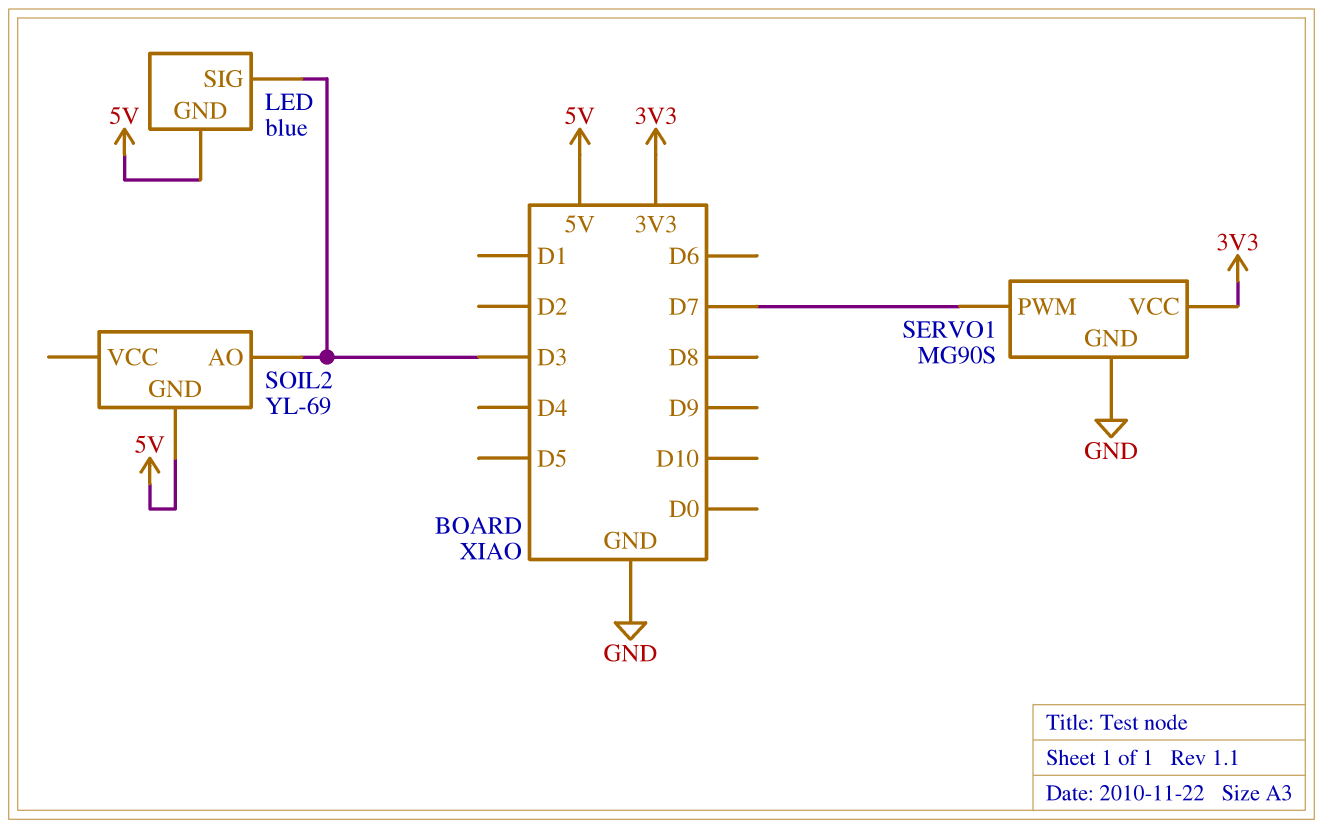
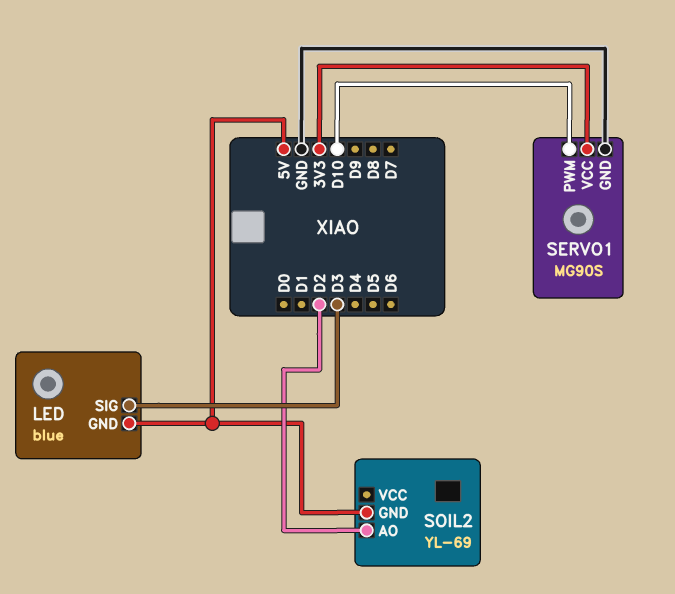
SERVO1 pin PWM: D7 -> D10
SOIL2 pin AO: D3 -> D2

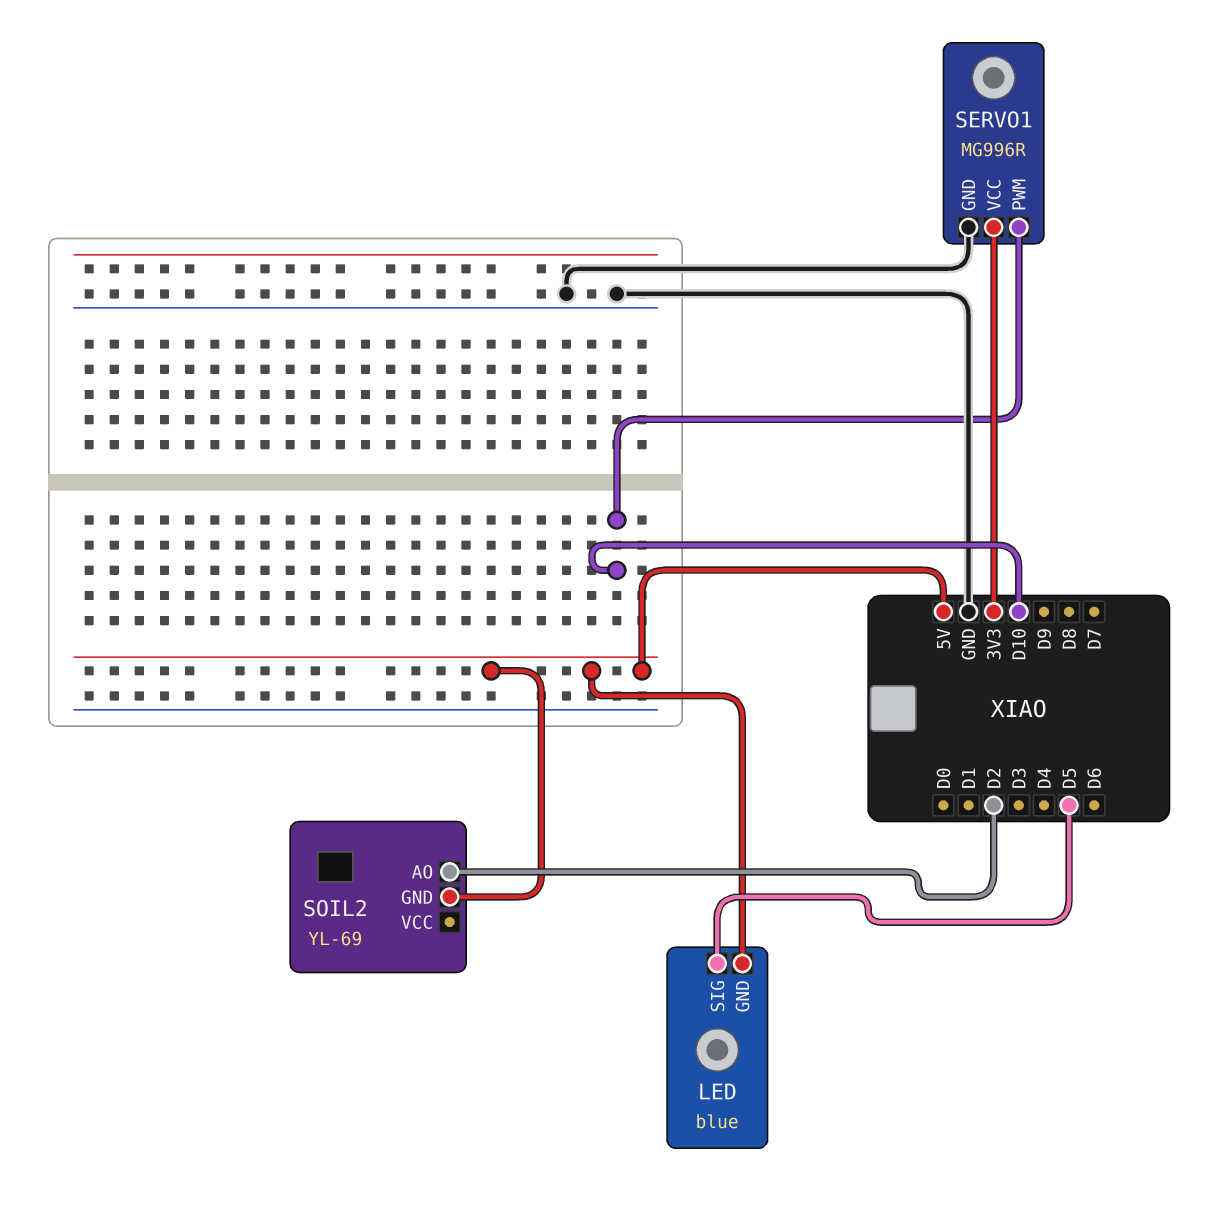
LED pin SIG: D3 -> D5
SERVO1: MG90S -> MG996R

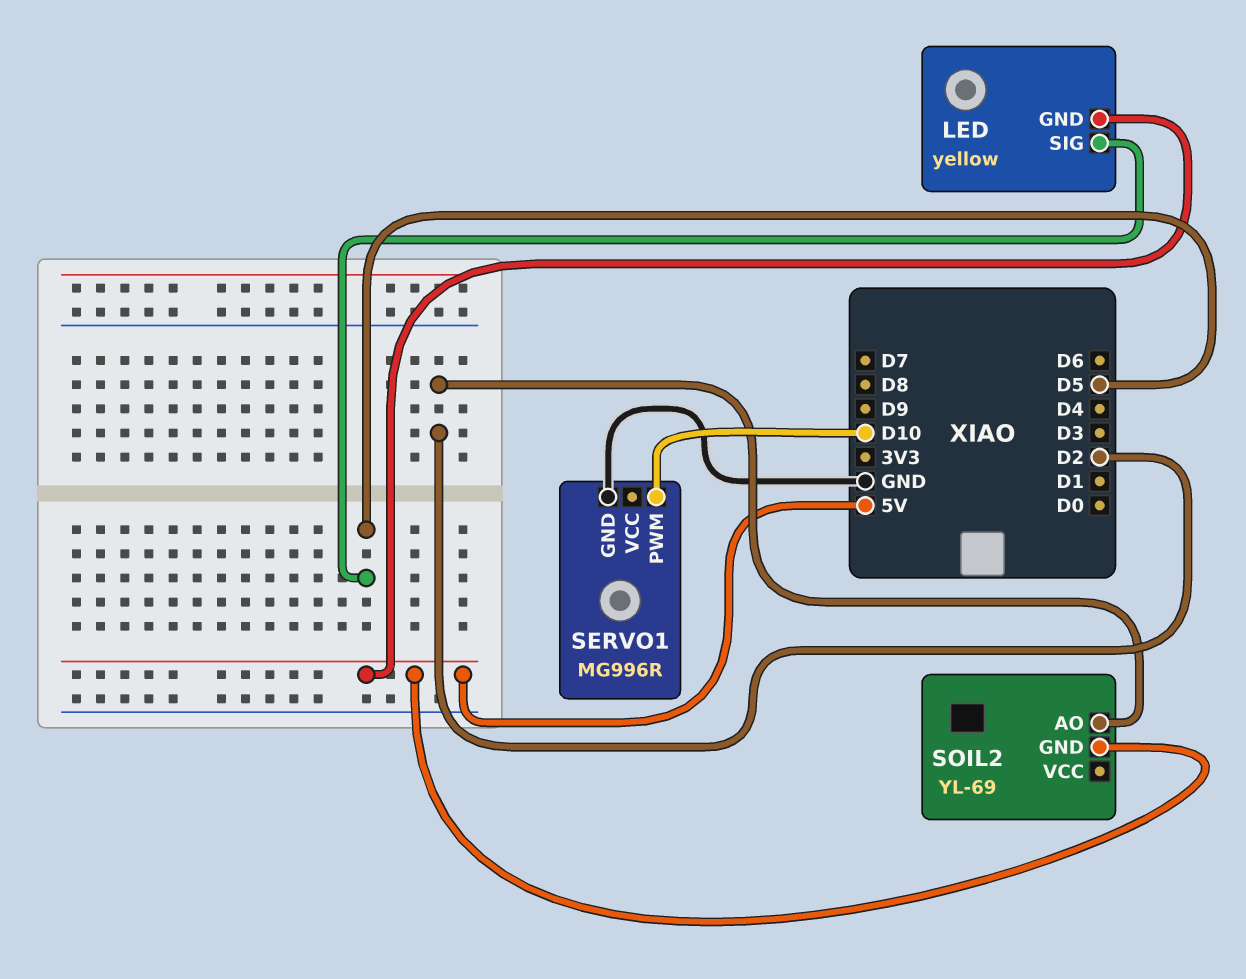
LED: blue -> yellow
SERVO1 pin VCC: 3V3 -> none

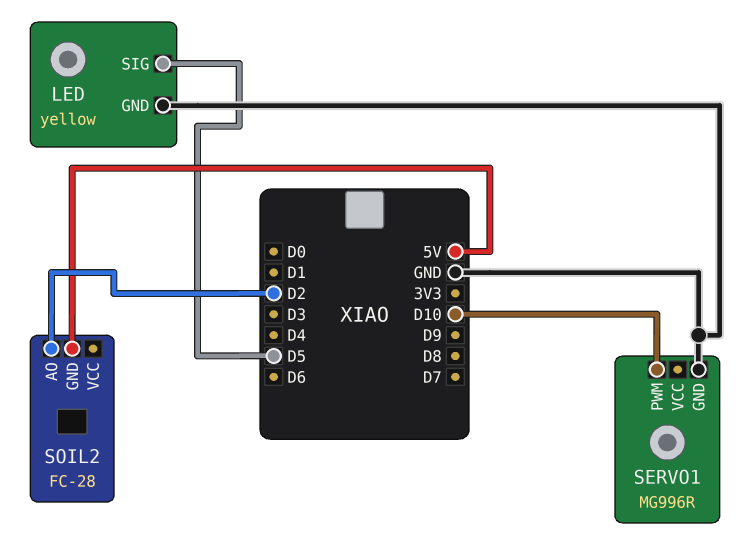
LED pin GND: 5V -> GND
SOIL2: YL-69 -> FC-28

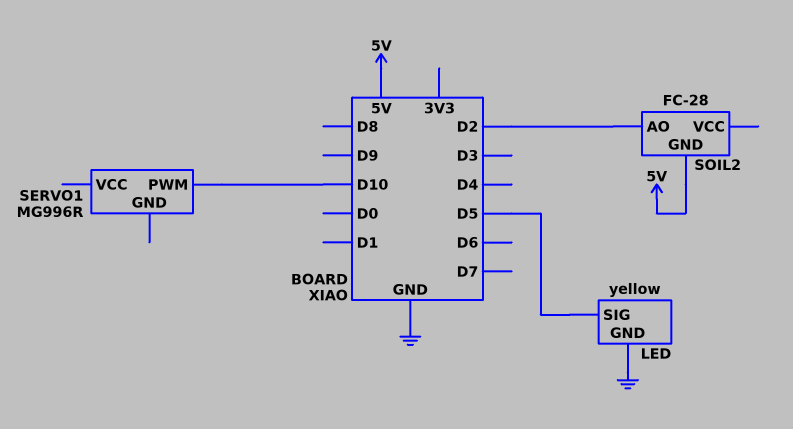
SERVO1 pin GND: GND -> none

